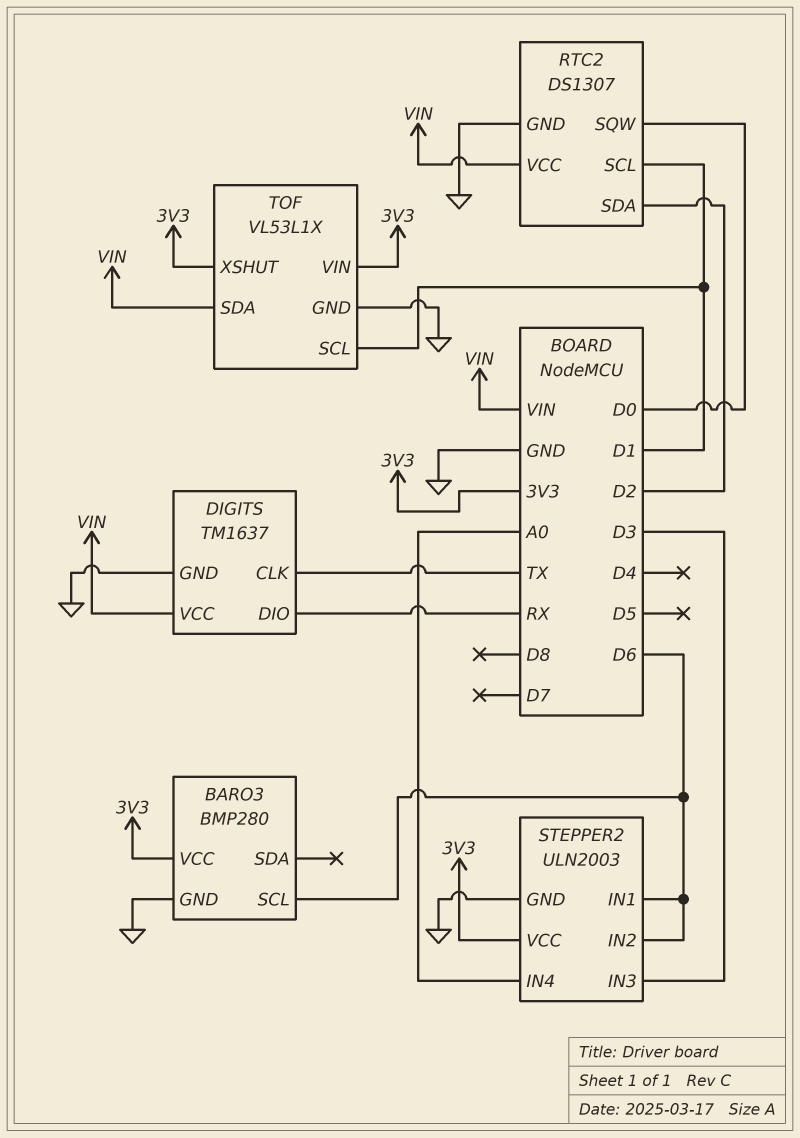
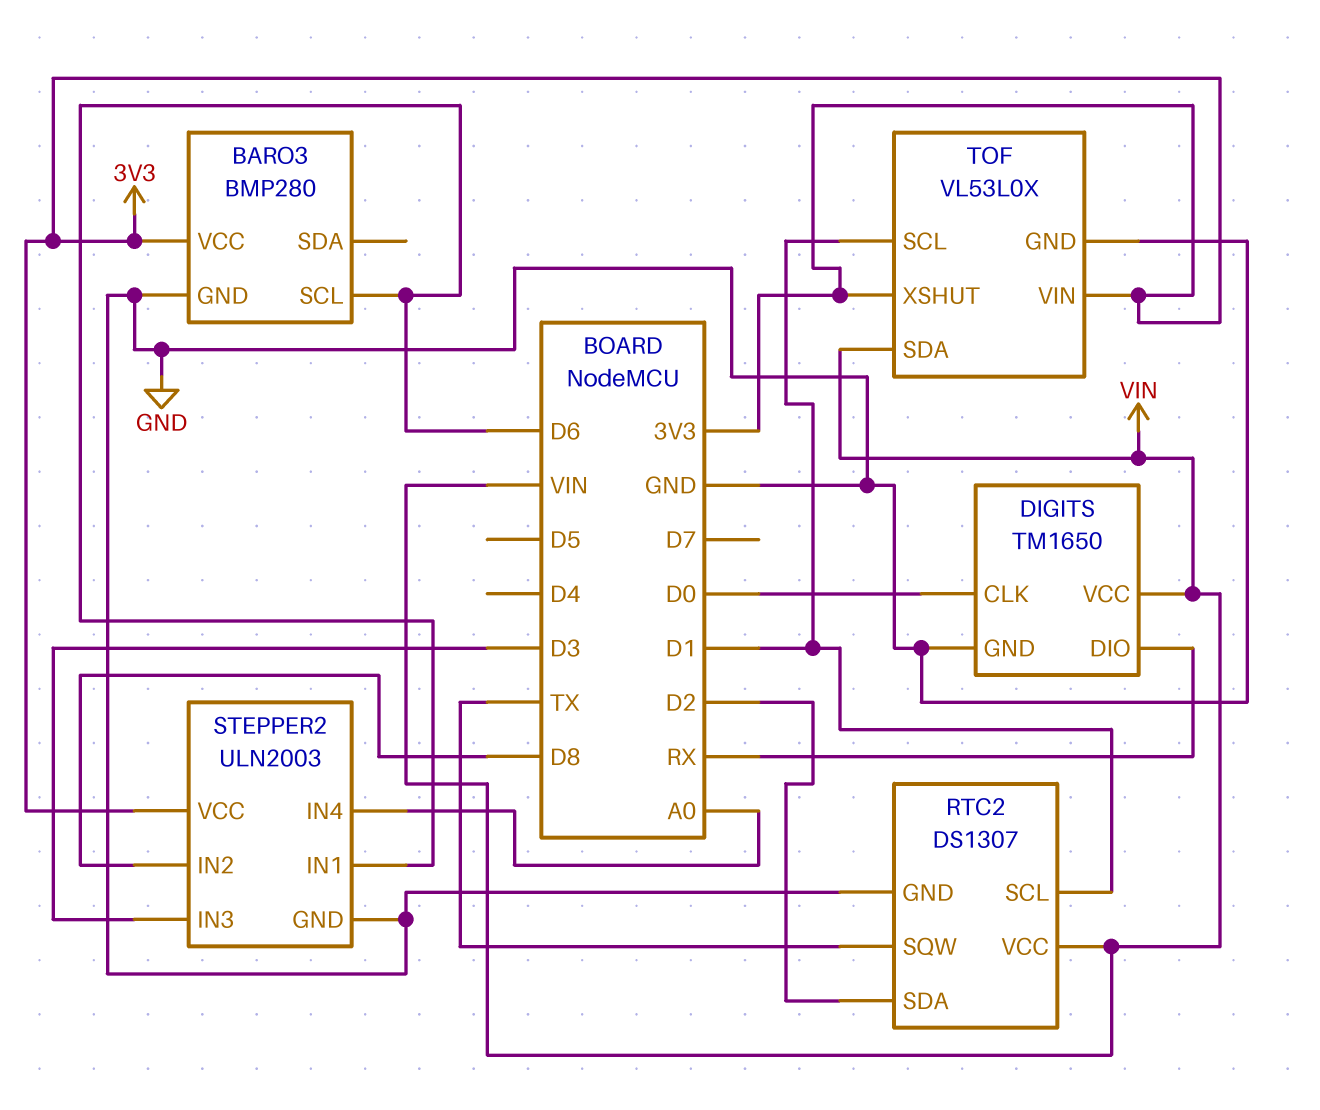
DIGITS: TM1637 -> TM1650
DIGITS pin CLK: TX -> D0
RTC2 pin SQW: D0 -> TX
STEPPER2 pin IN2: D6 -> D8
TOF: VL53L1X -> VL53L0X

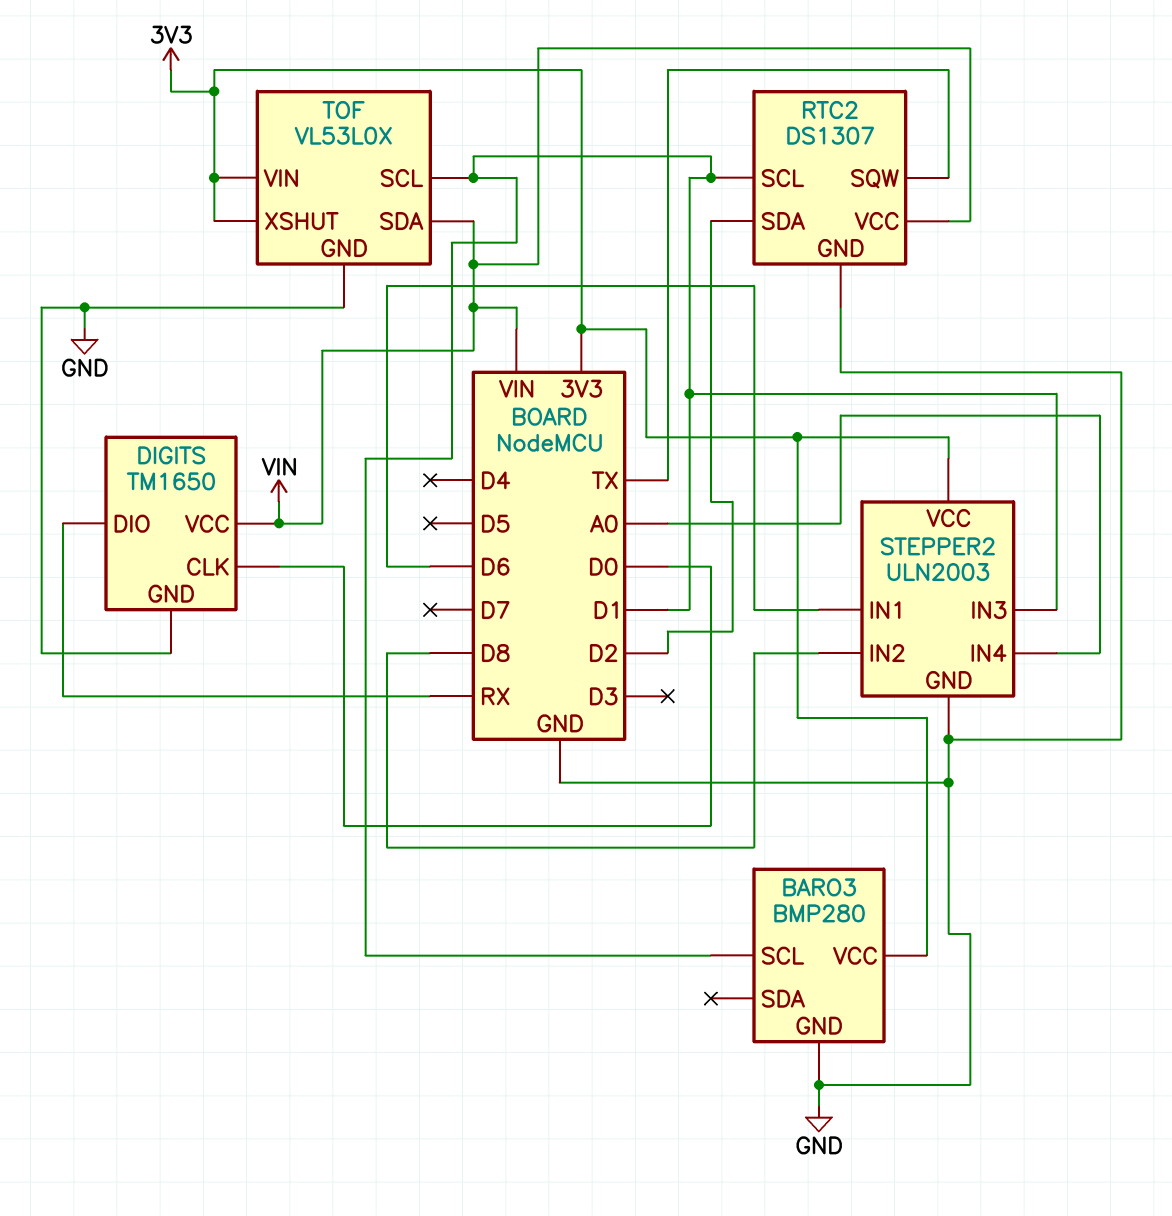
BARO3 pin SCL: D6 -> D1
STEPPER2 pin IN3: D3 -> D1

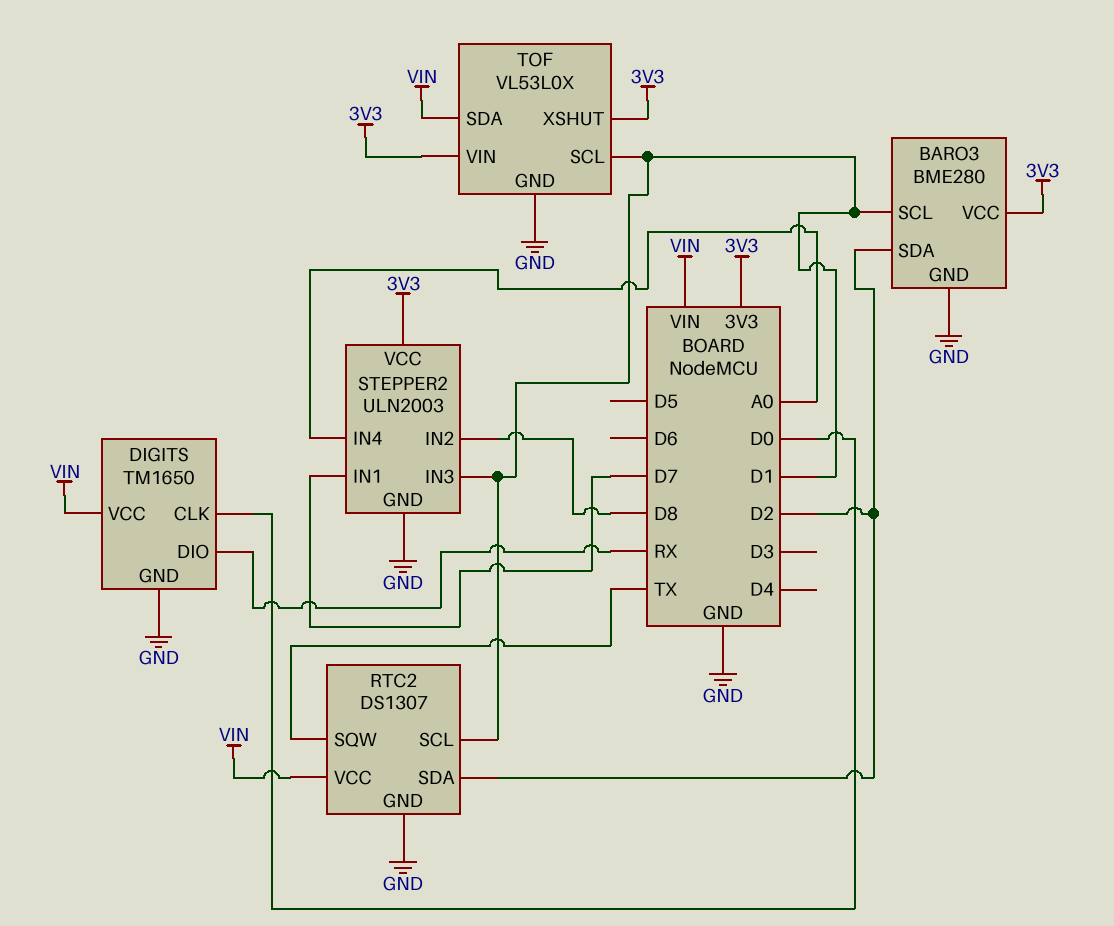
BARO3: BMP280 -> BME280
BARO3 pin SDA: none -> D2
STEPPER2 pin IN1: D6 -> D7

